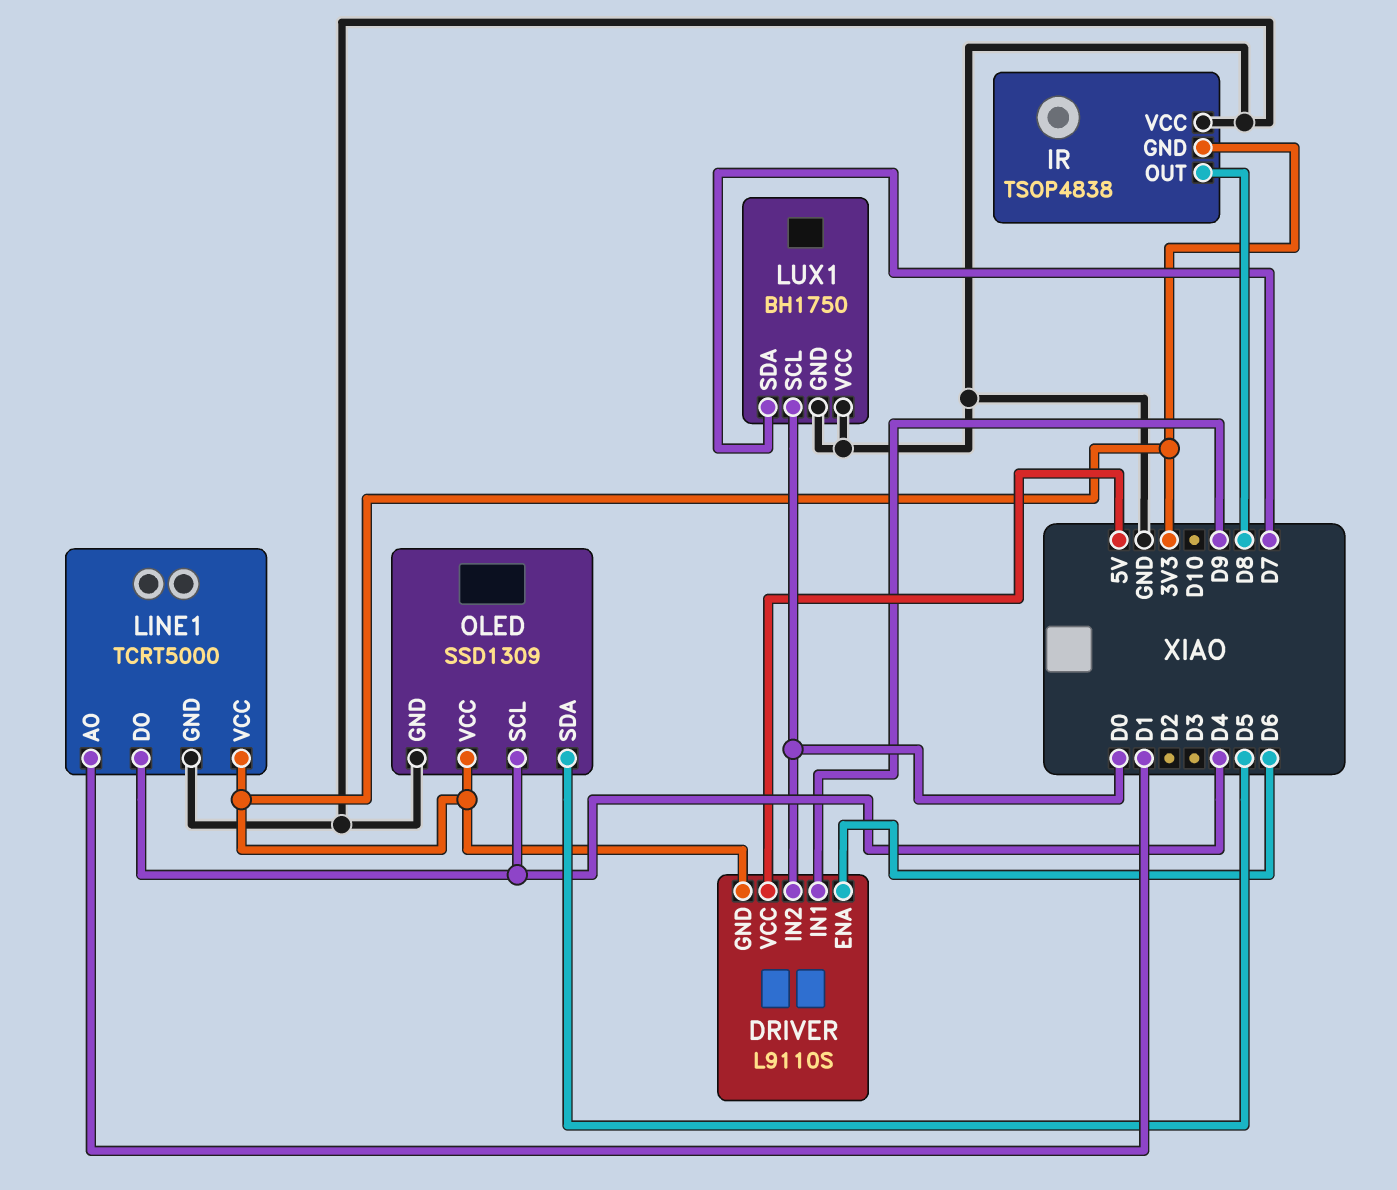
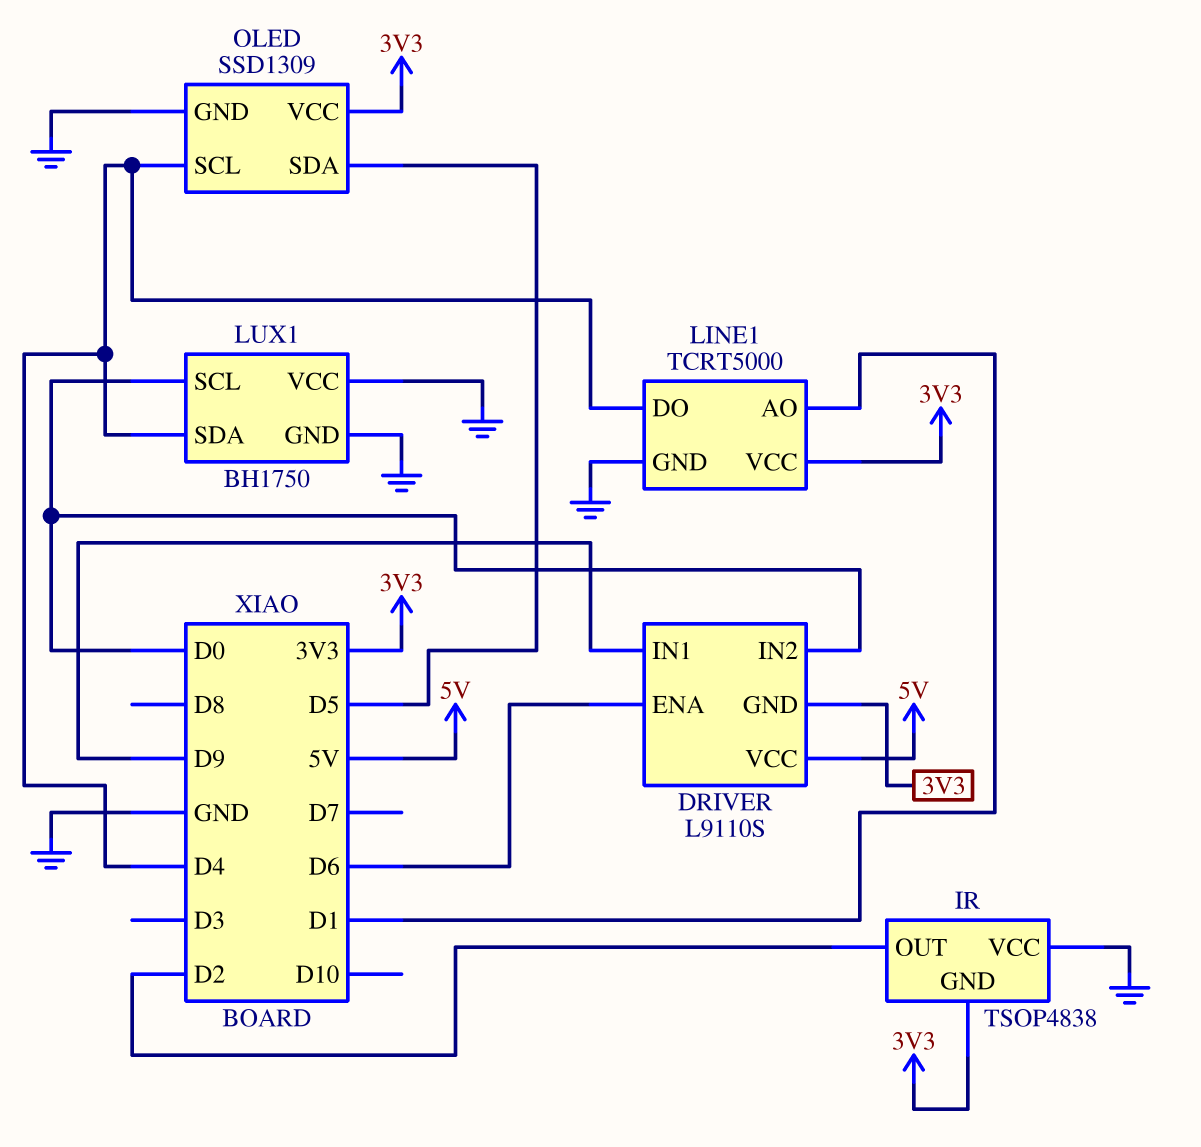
IR pin OUT: D8 -> D2
LUX1 pin SDA: D7 -> D4

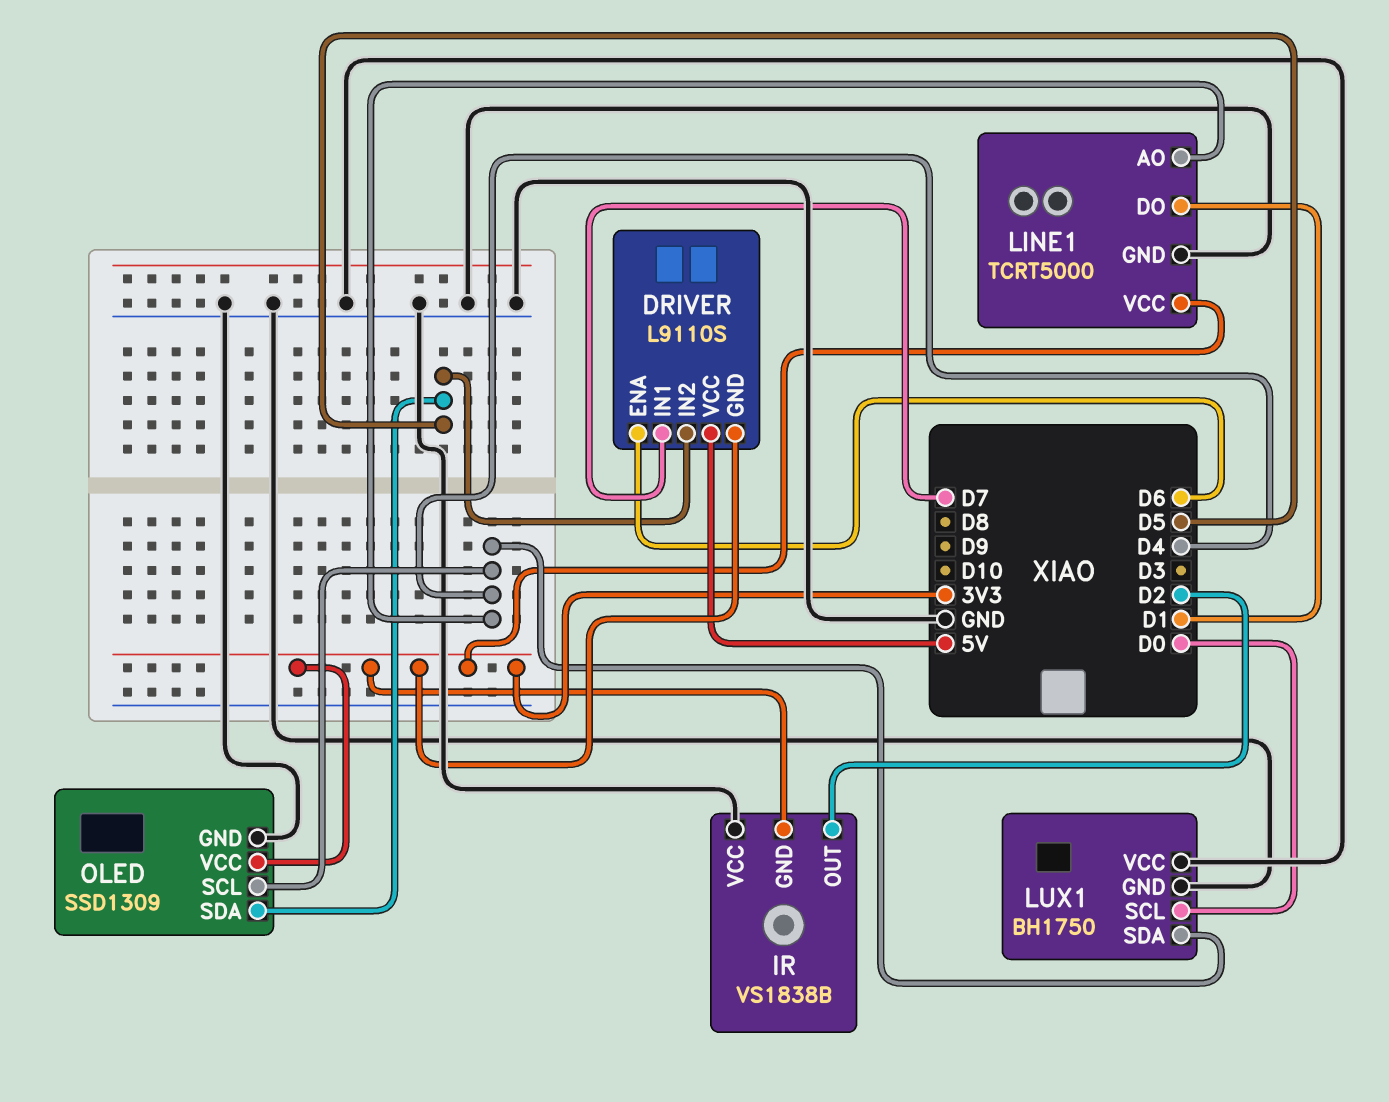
DRIVER pin IN1: D9 -> D7
DRIVER pin IN2: D0 -> D5
IR: TSOP4838 -> VS1838B
LINE1 pin AO: D1 -> D4
LINE1 pin DO: D4 -> D1

